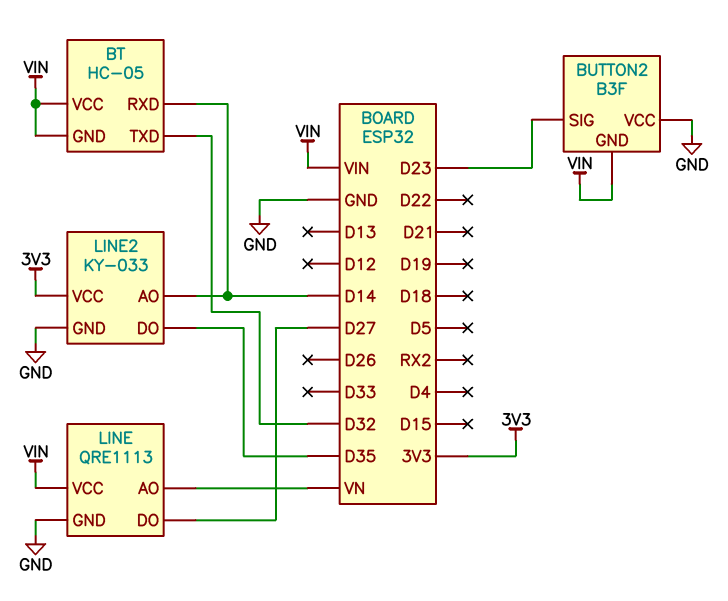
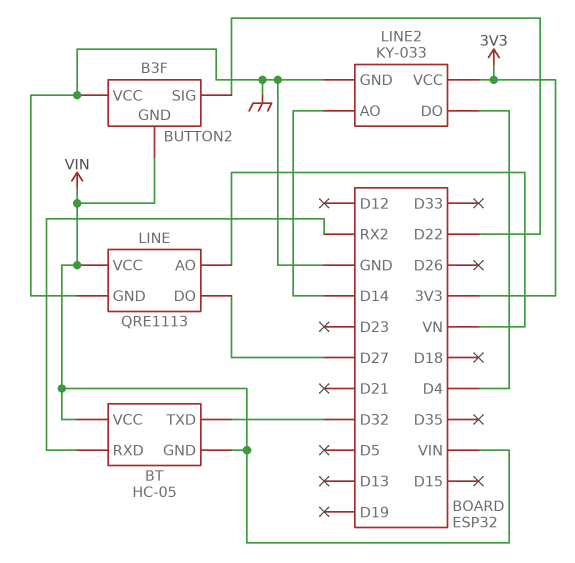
BT pin RXD: D14 -> RX2
BUTTON2 pin SIG: D23 -> D22
LINE2 pin DO: D35 -> D4

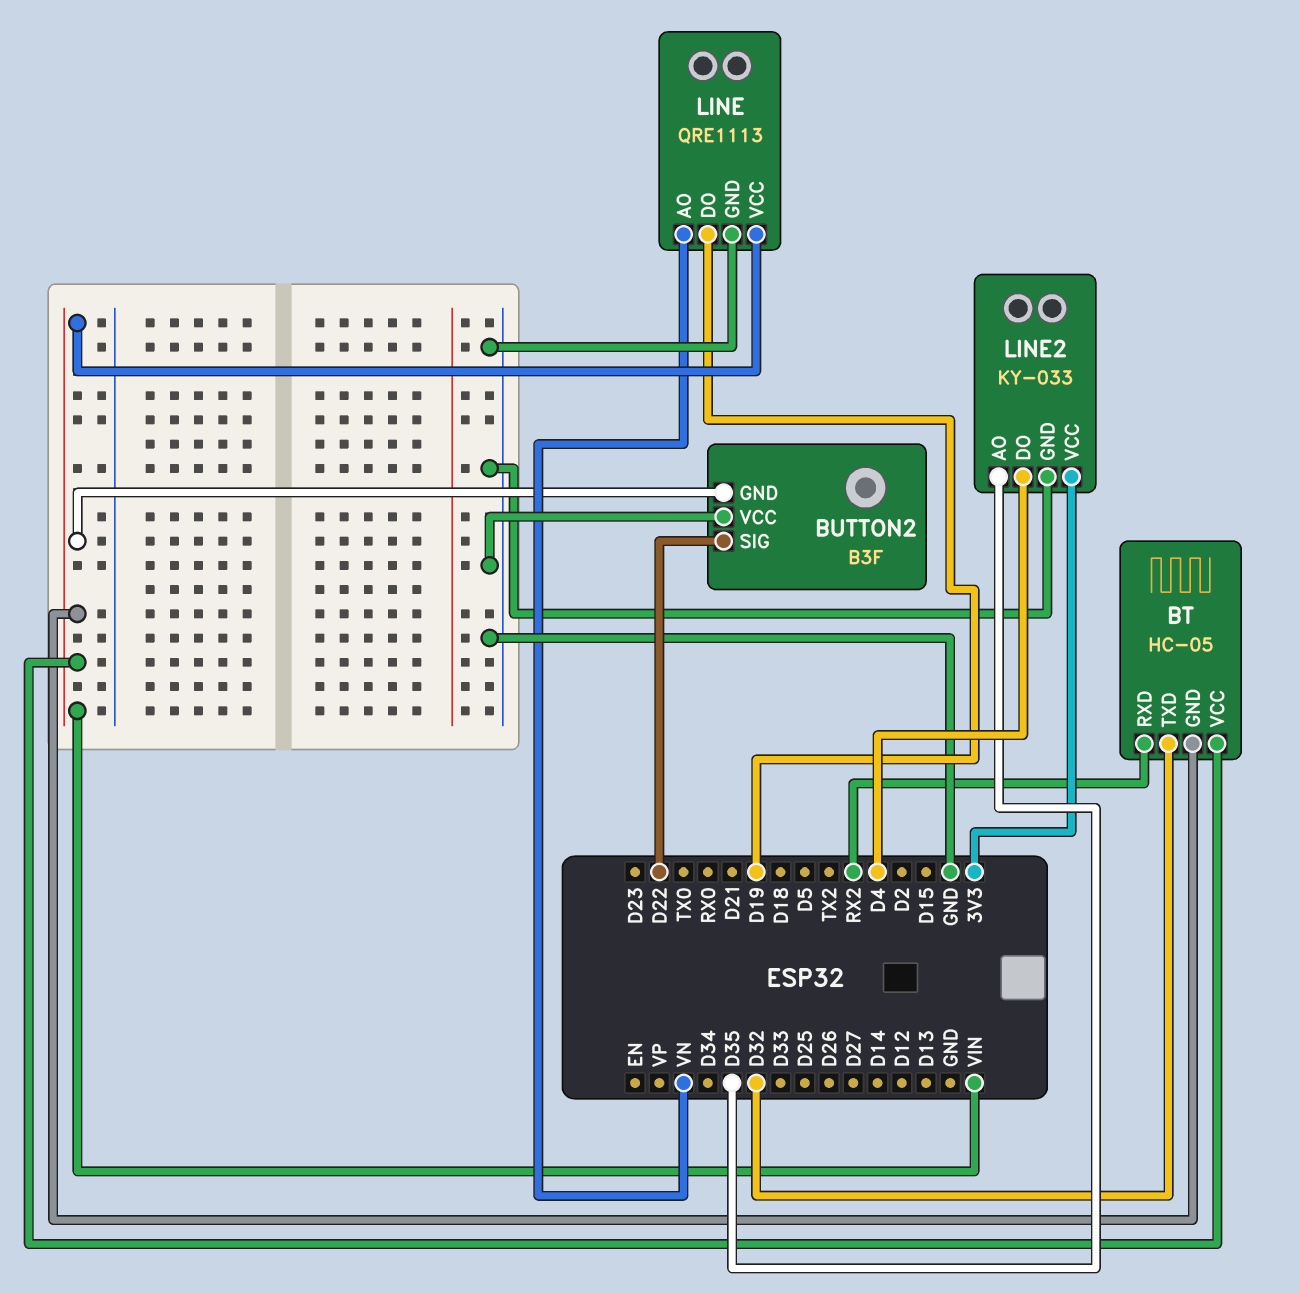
LINE pin DO: D27 -> D19
LINE2 pin AO: D14 -> D35

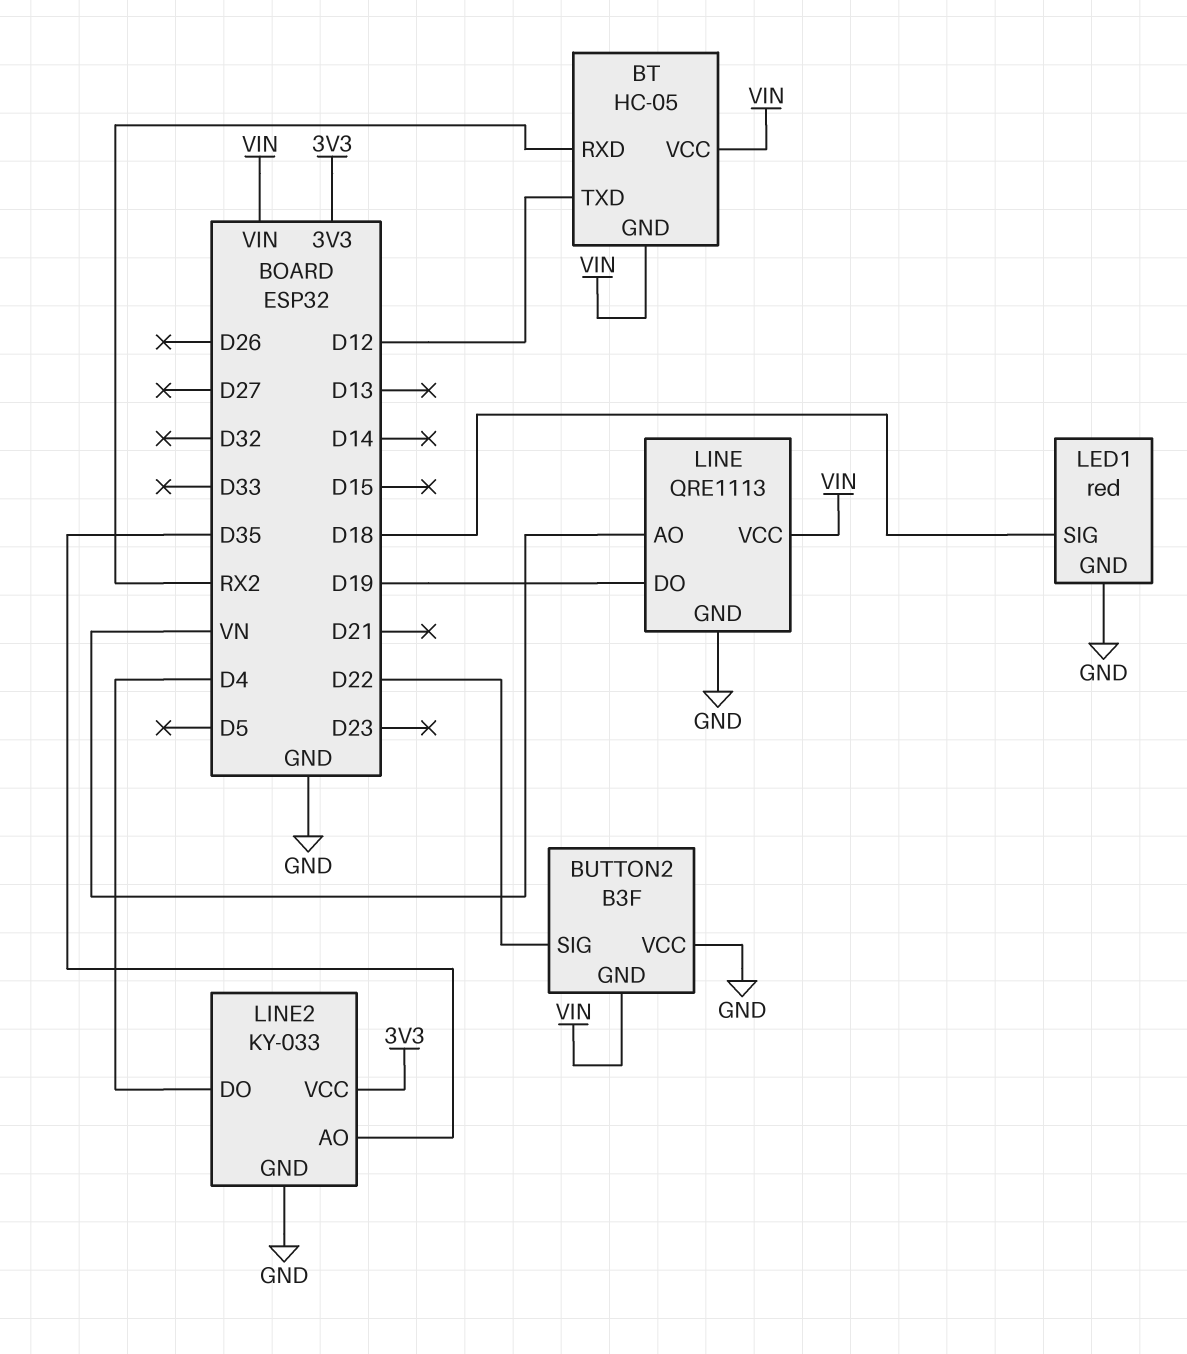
BT pin TXD: D32 -> D12
LED1: none -> red
LED1 pin GND: none -> GND
LED1 pin SIG: none -> D18

